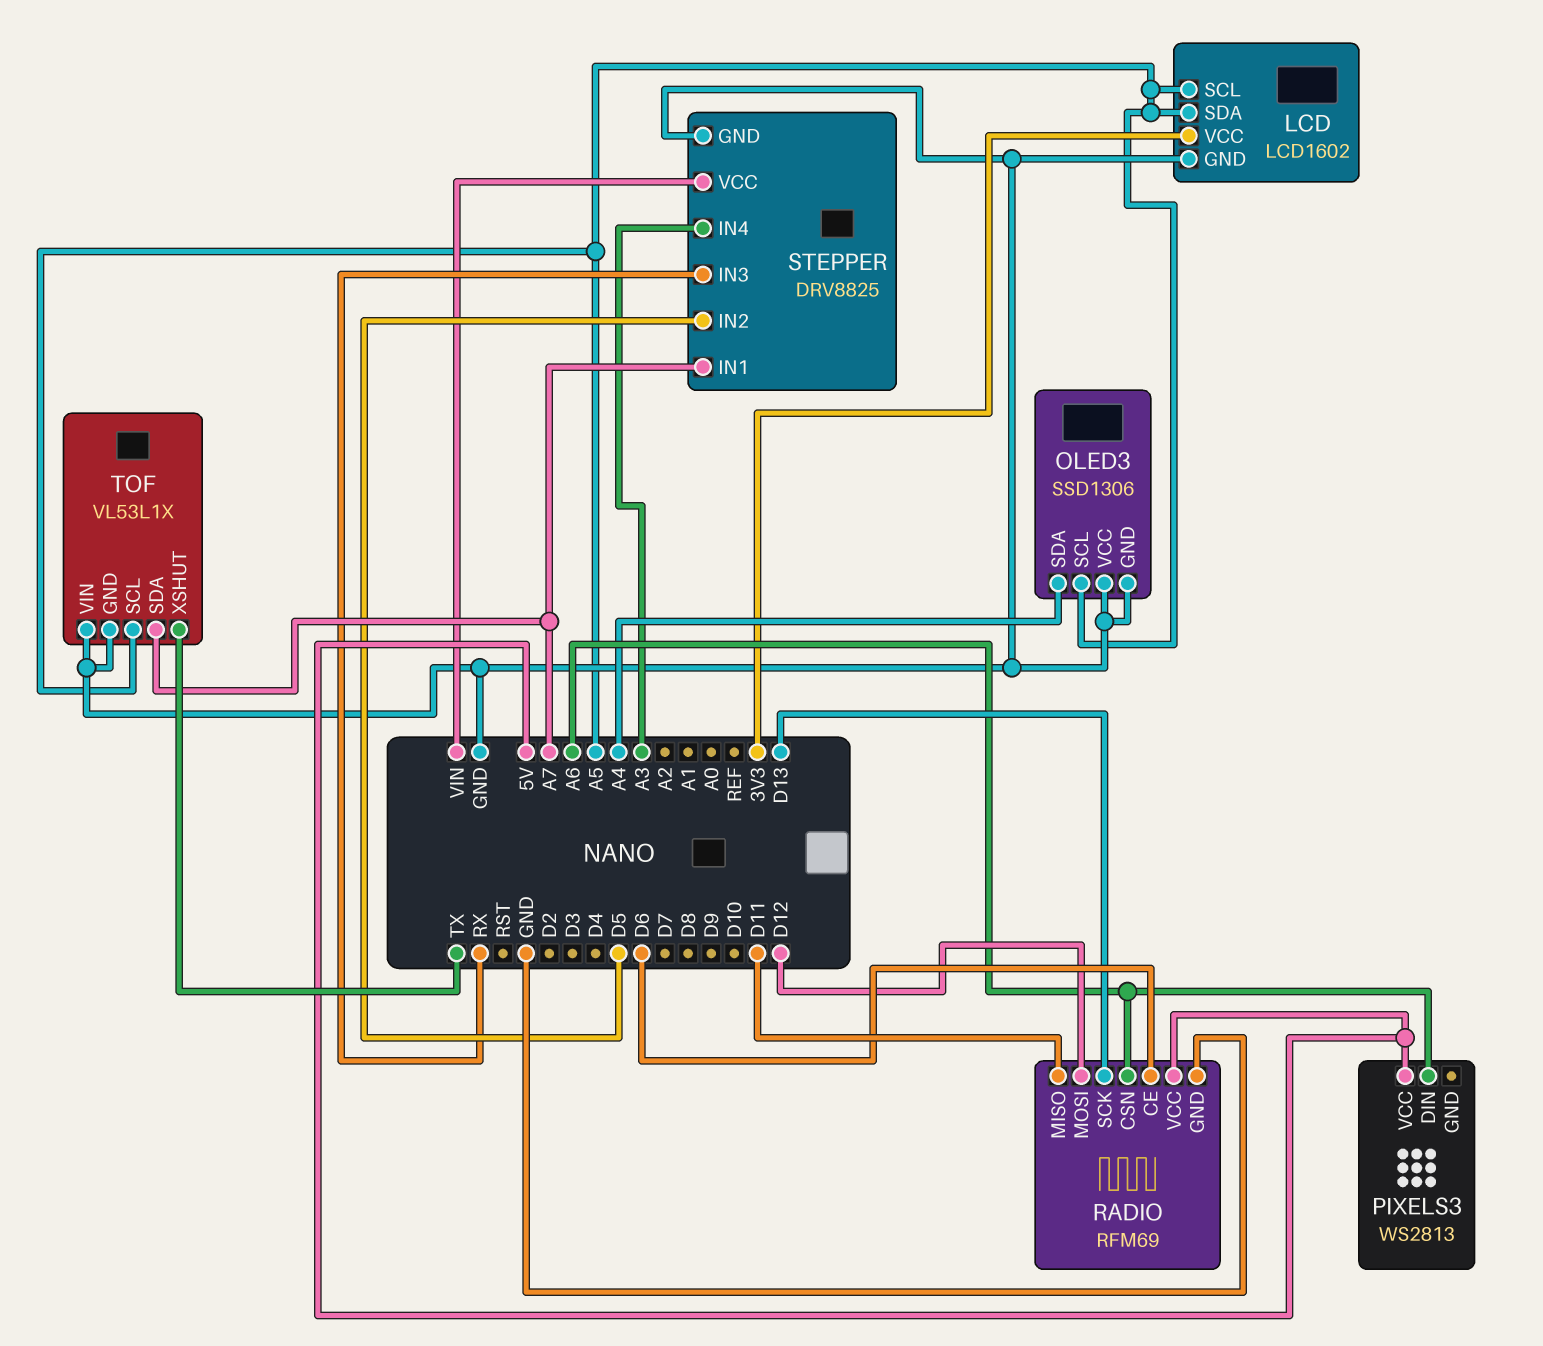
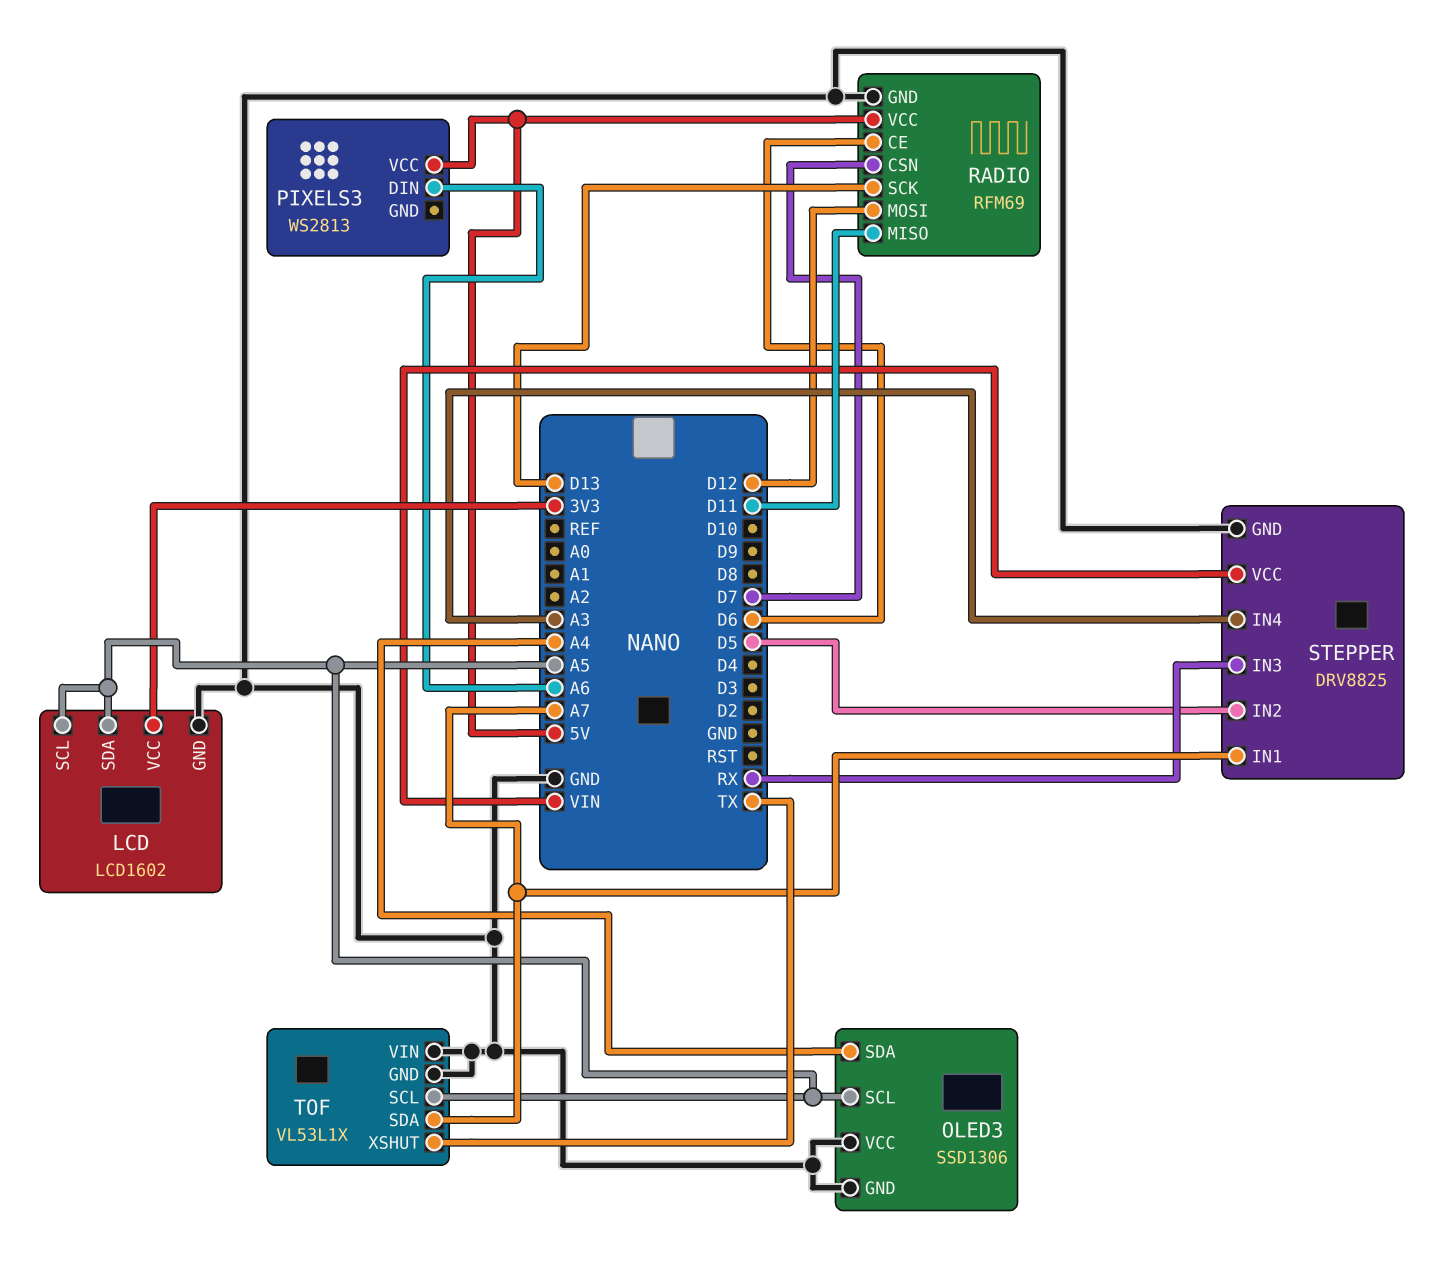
RADIO pin CSN: A6 -> D7

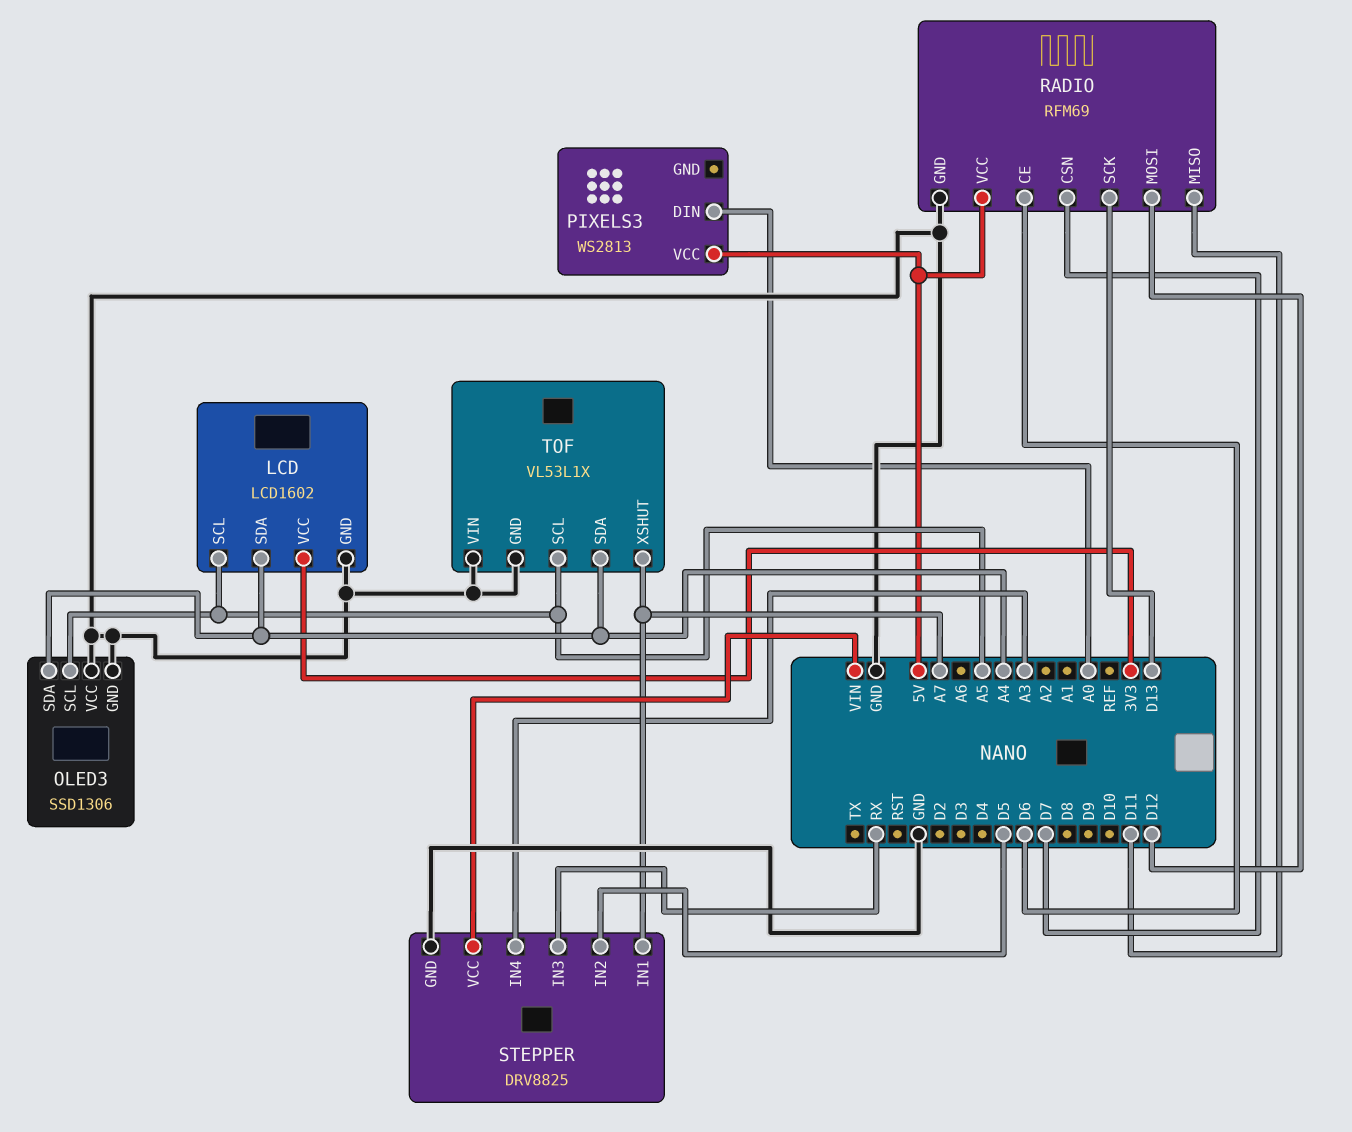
LCD pin SDA: A5 -> A4
PIXELS3 pin DIN: A6 -> A0
TOF pin SDA: A7 -> A4
TOF pin XSHUT: TX -> A7

